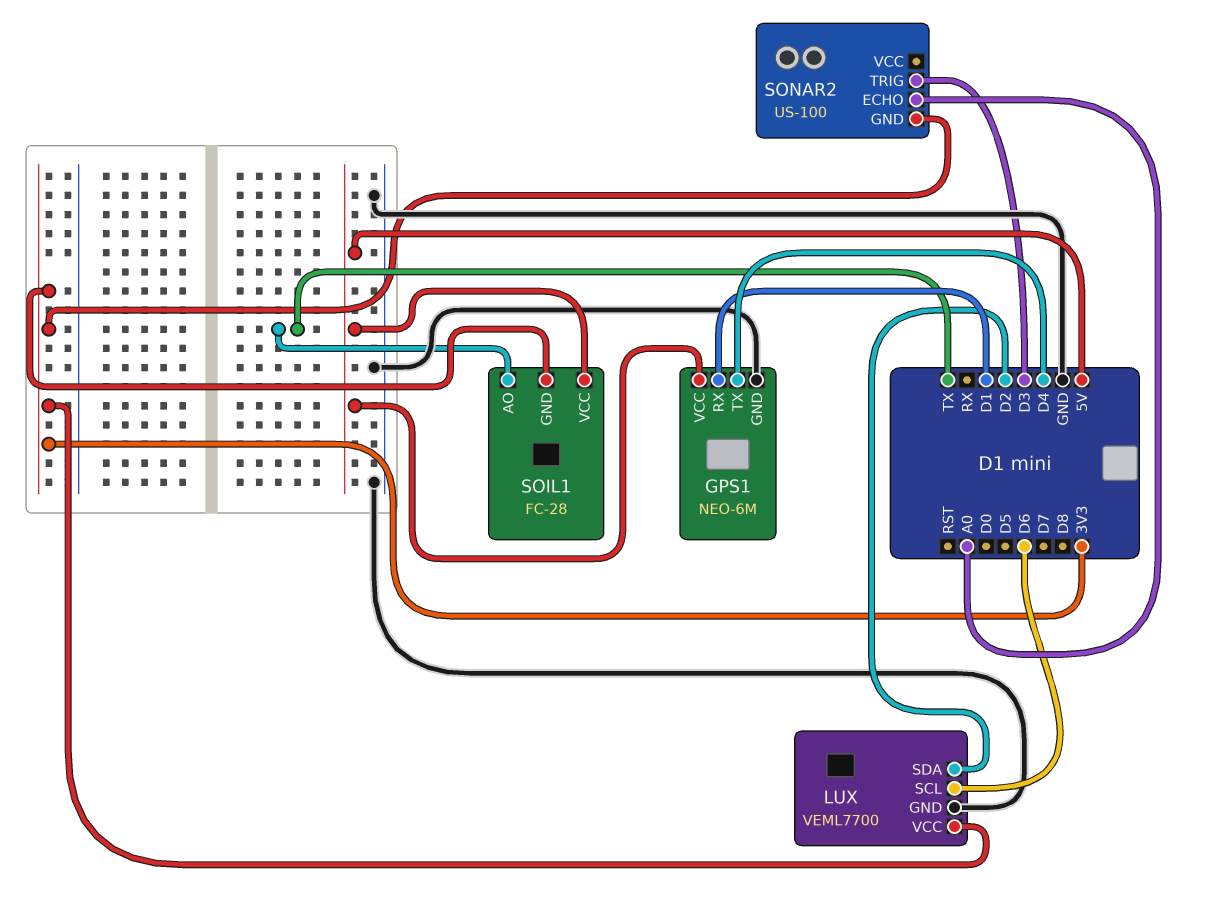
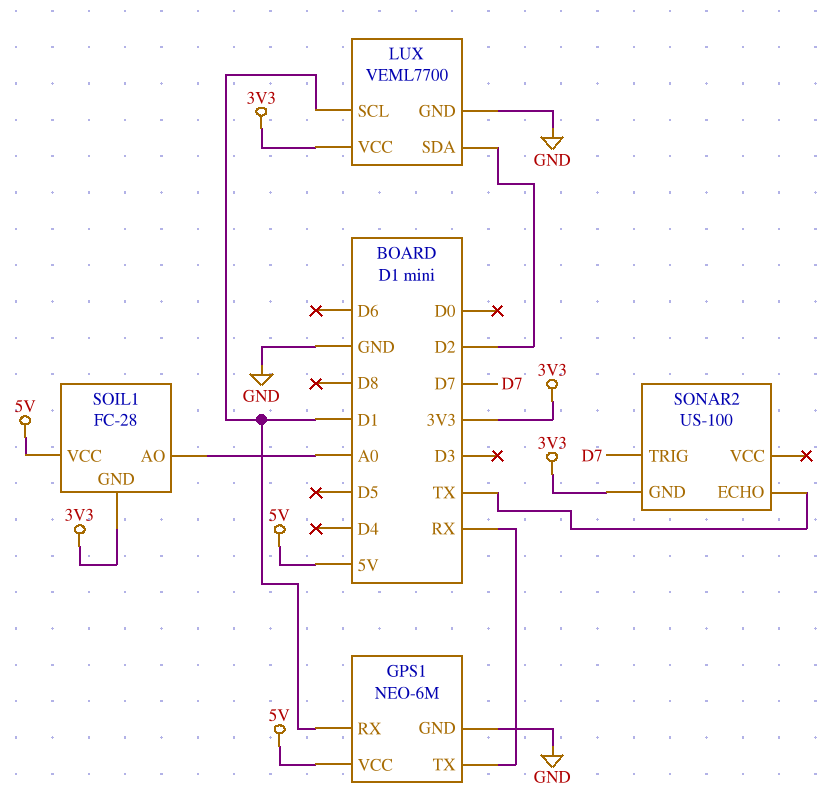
GPS1 pin TX: D4 -> RX
LUX pin SCL: D6 -> D1
SOIL1 pin AO: TX -> A0
SONAR2 pin ECHO: A0 -> TX
SONAR2 pin TRIG: D3 -> D7

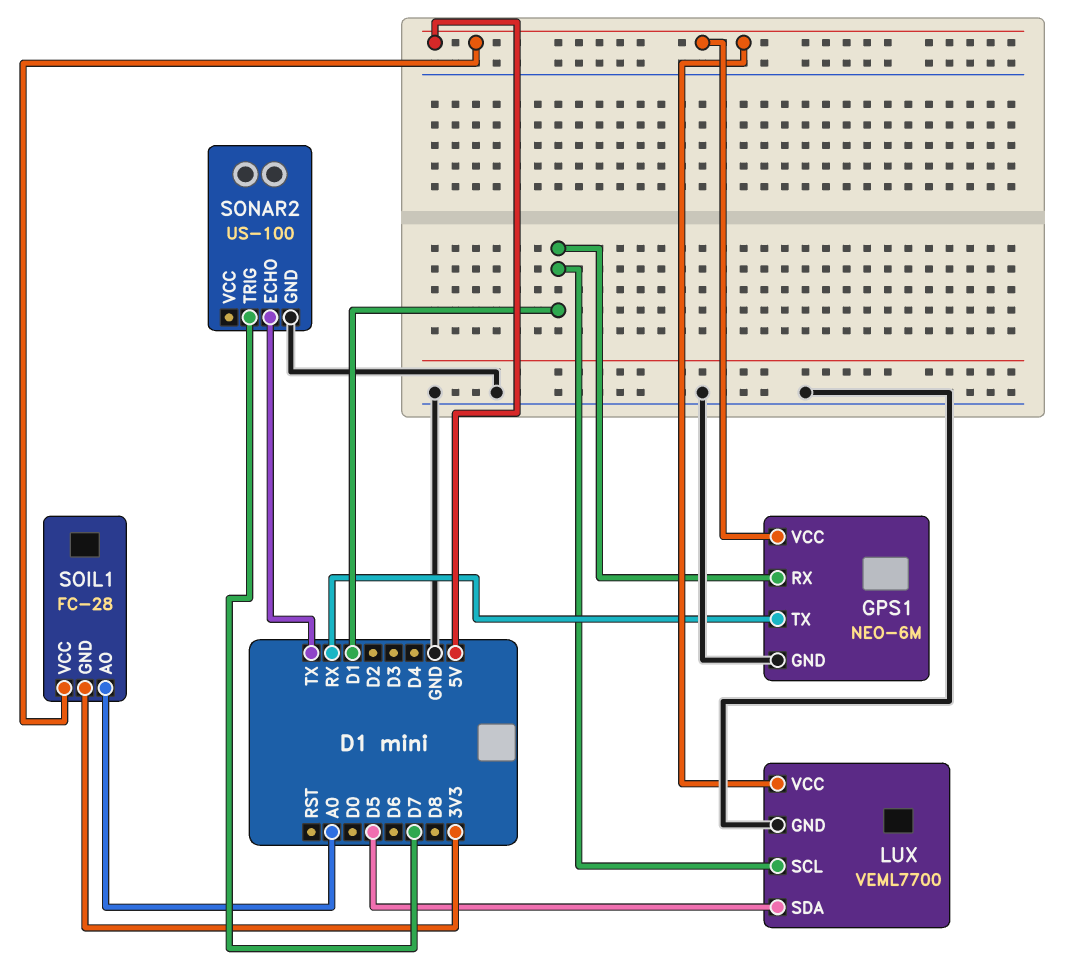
LUX pin SDA: D2 -> D5
LUX pin VCC: 3V3 -> 5V
SONAR2 pin GND: 3V3 -> GND

